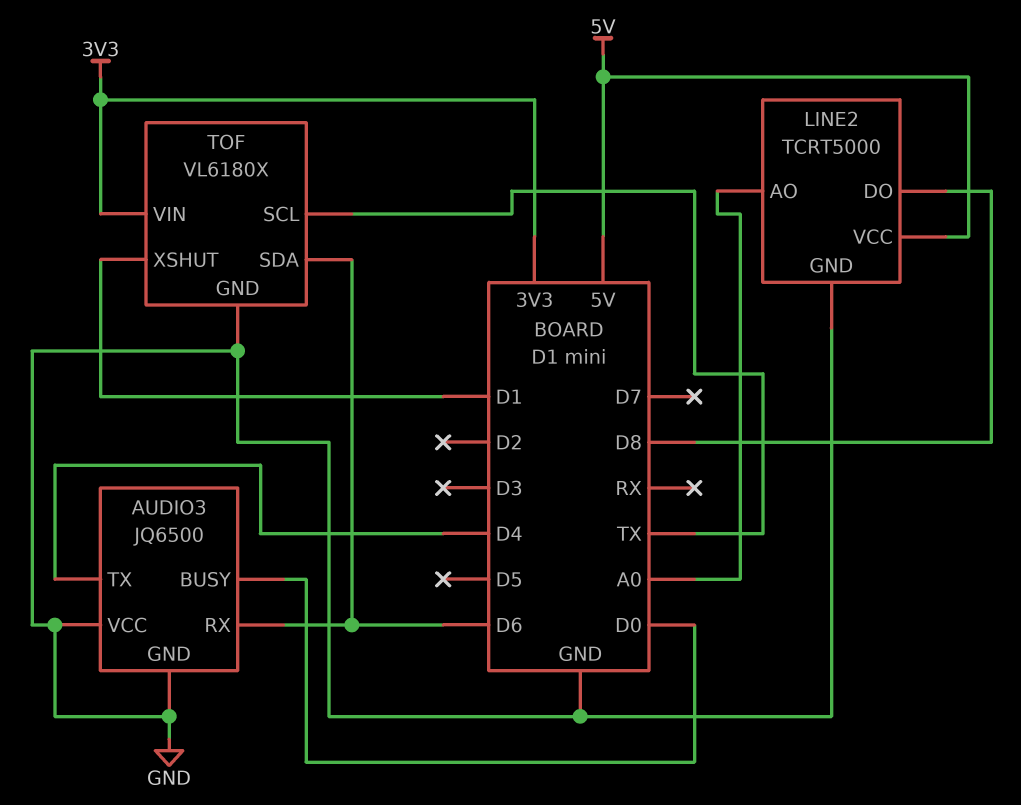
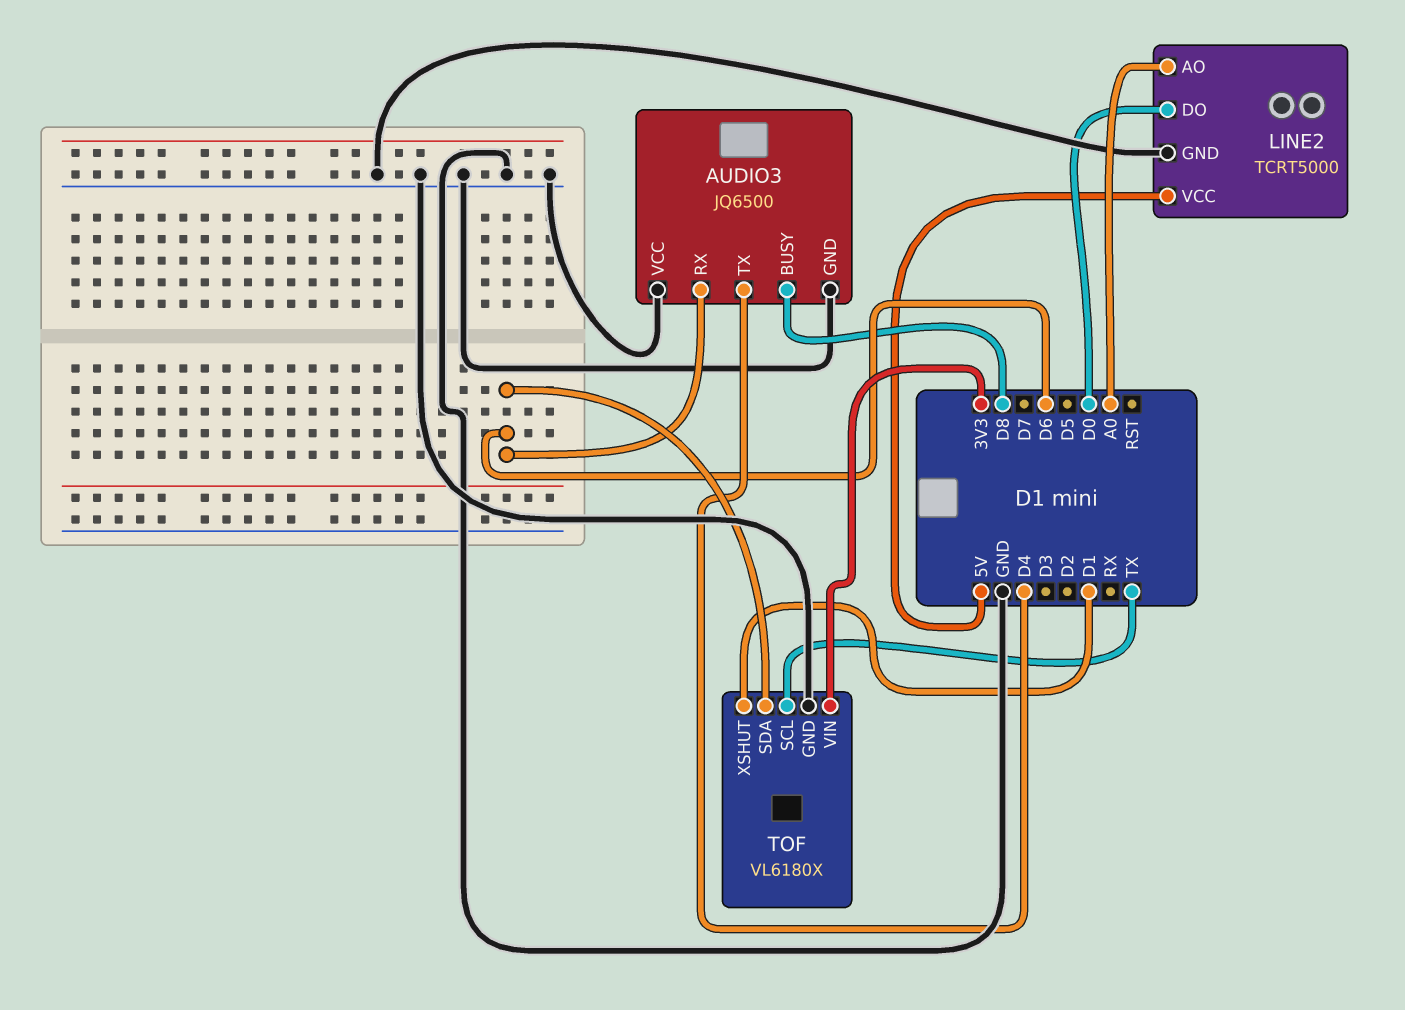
AUDIO3 pin BUSY: D0 -> D8
LINE2 pin DO: D8 -> D0

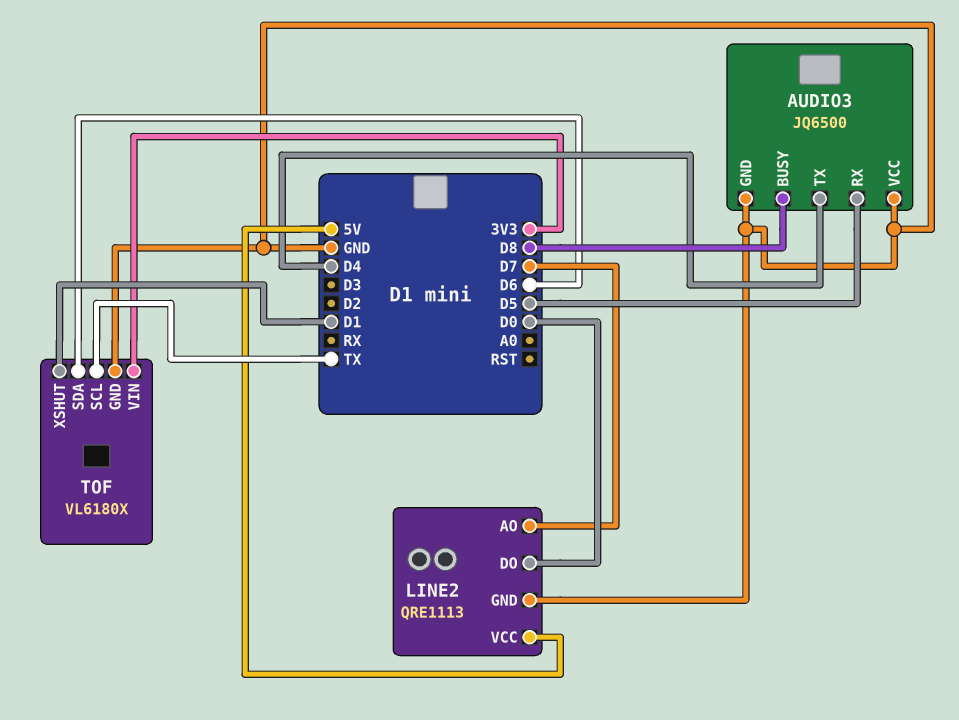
AUDIO3 pin RX: D6 -> D5
LINE2: TCRT5000 -> QRE1113
LINE2 pin AO: A0 -> D7

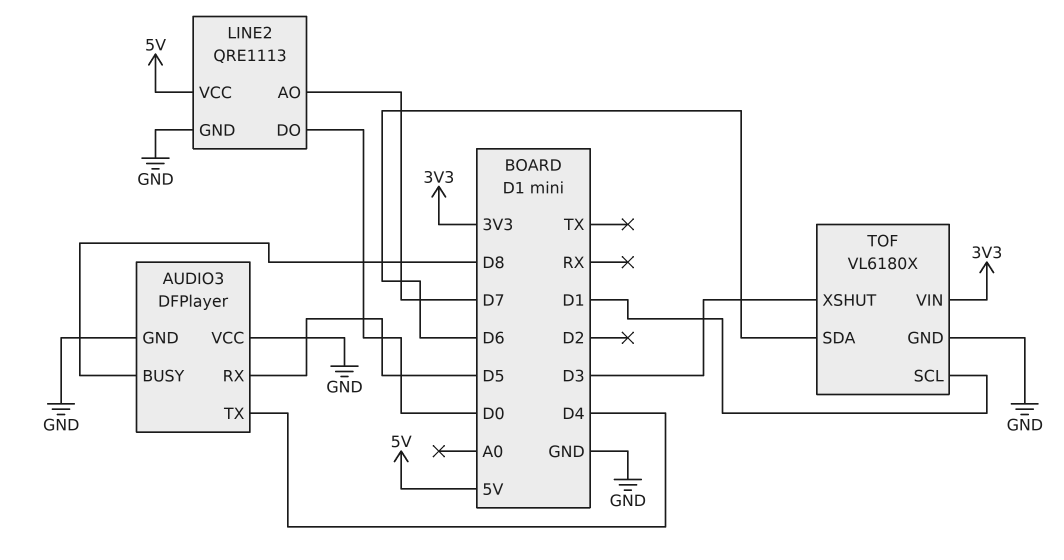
AUDIO3: JQ6500 -> DFPlayer
TOF pin SCL: TX -> D1
TOF pin XSHUT: D1 -> D3

